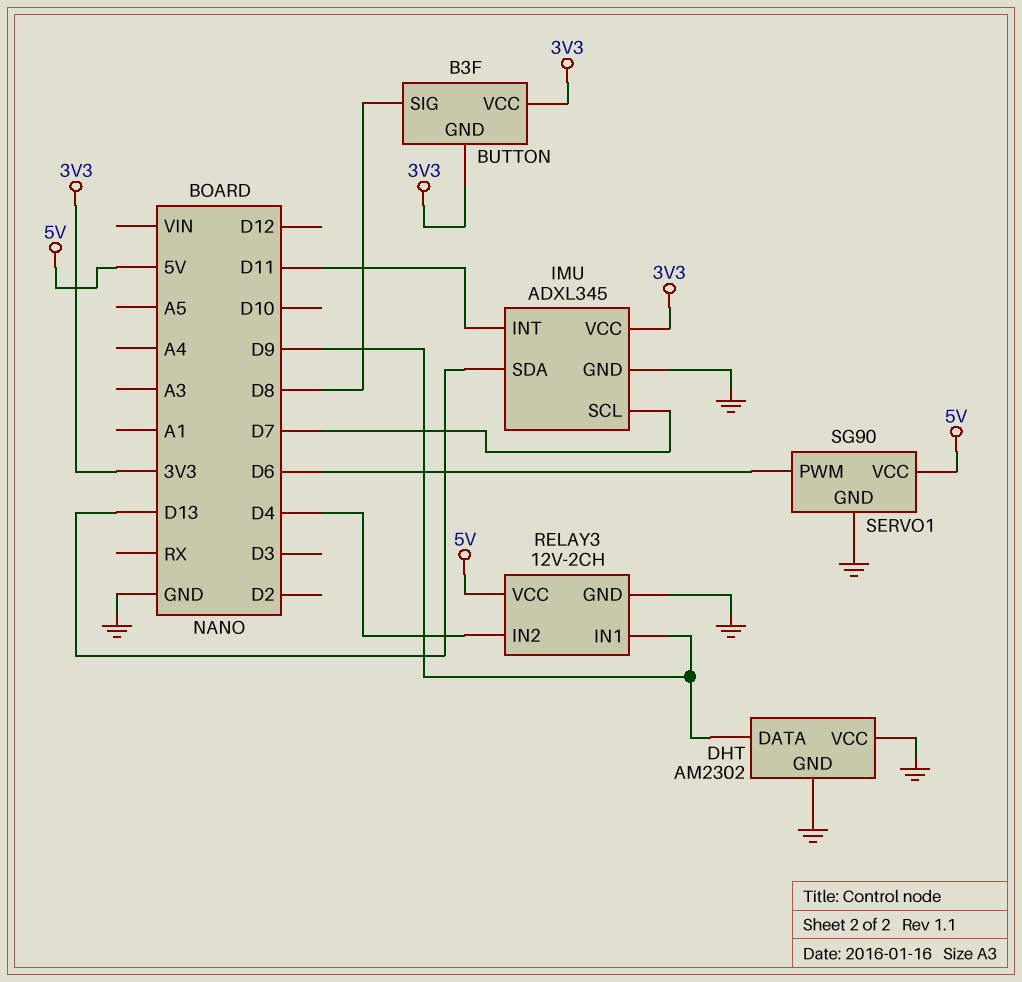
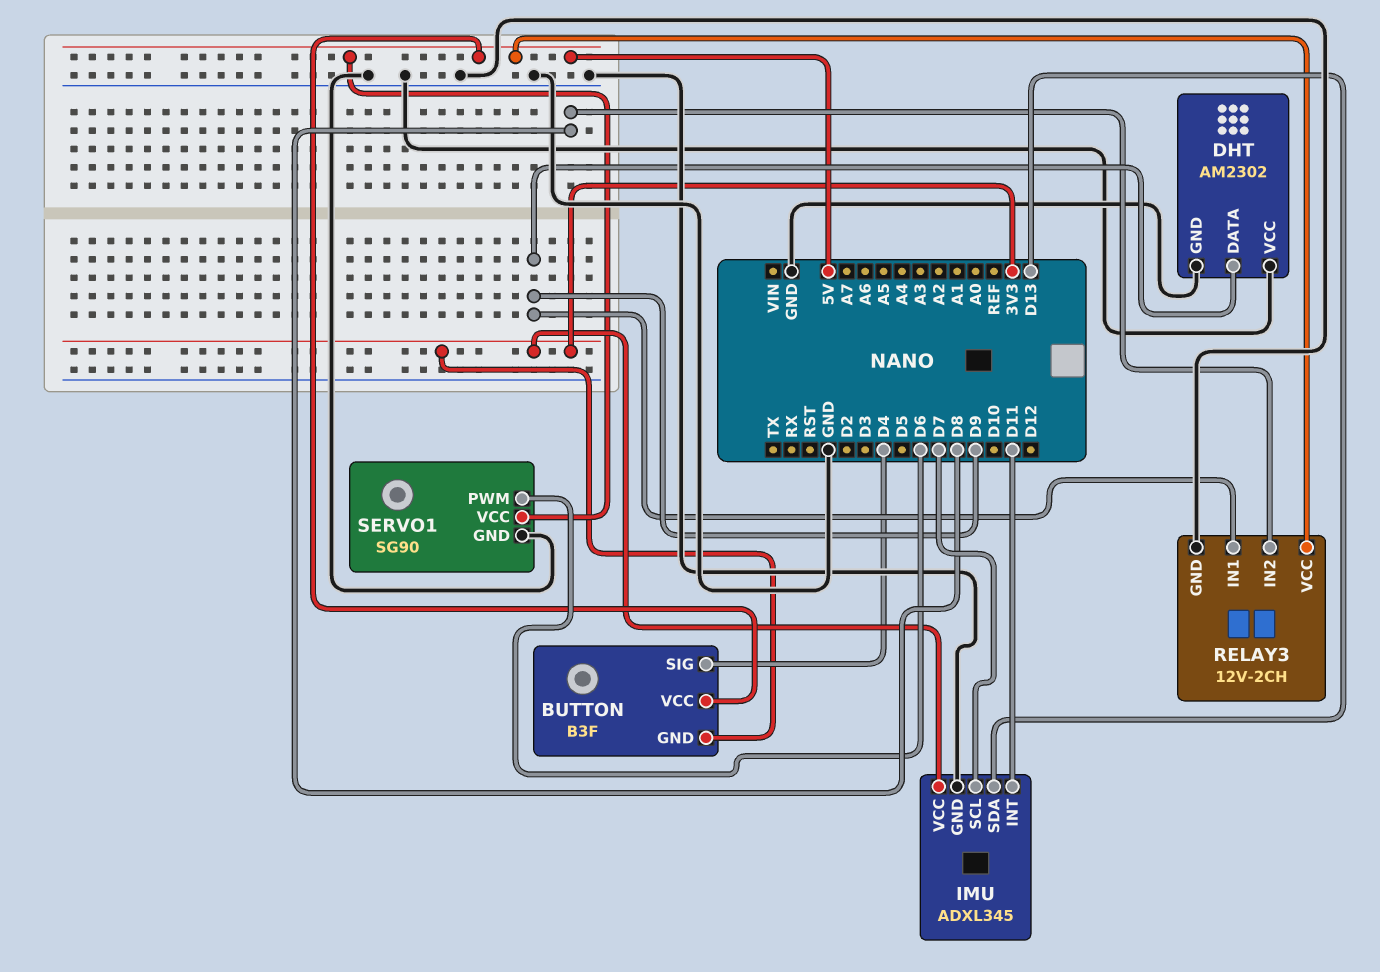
BUTTON pin SIG: D8 -> D4
BUTTON pin VCC: 3V3 -> 5V
RELAY3 pin IN2: D4 -> D8

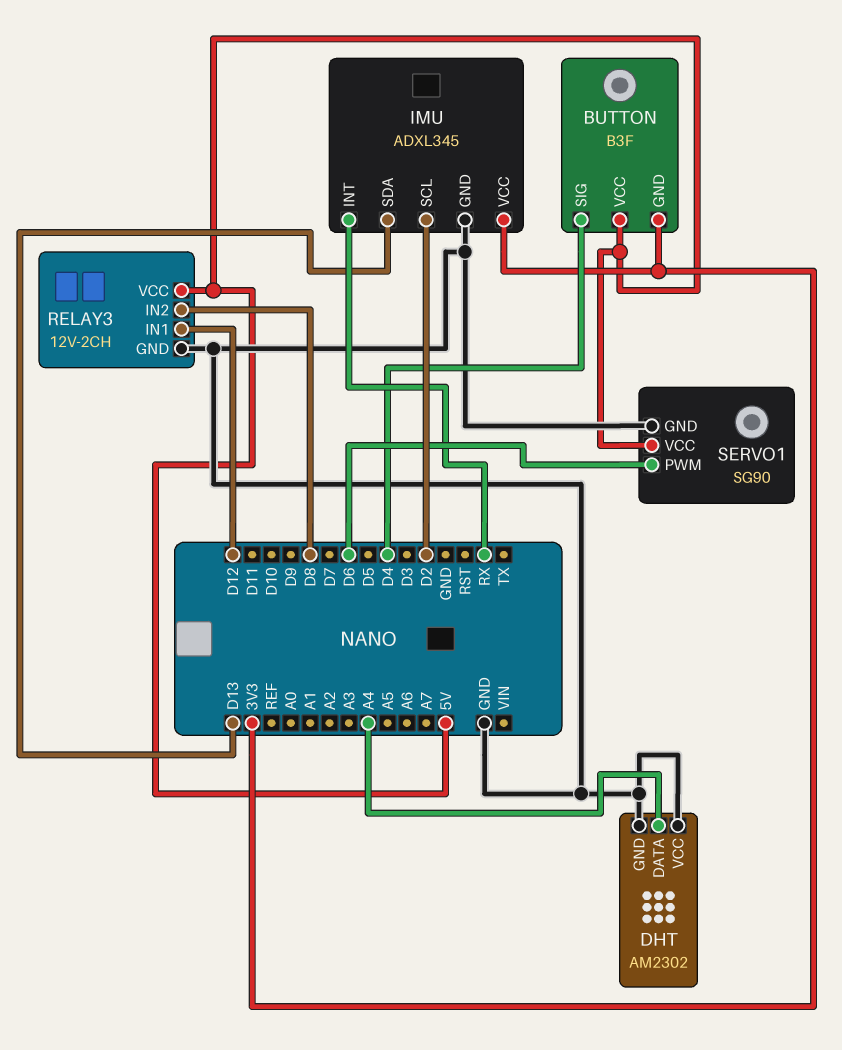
DHT pin DATA: D9 -> A4
IMU pin INT: D11 -> RX
IMU pin SCL: D7 -> D2
RELAY3 pin IN1: D9 -> D12

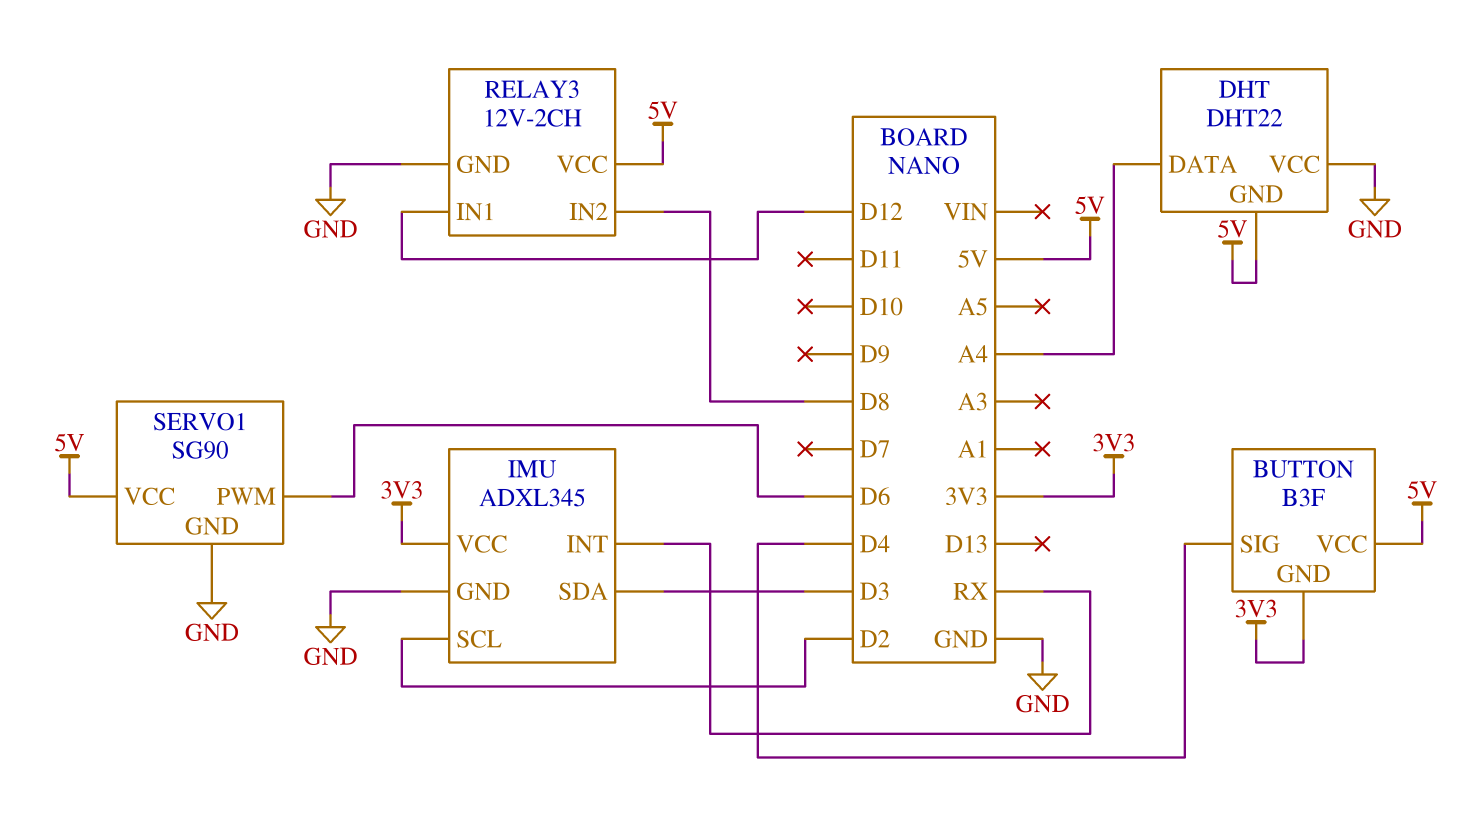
DHT: AM2302 -> DHT22
DHT pin GND: GND -> 5V
IMU pin SDA: D13 -> D3

